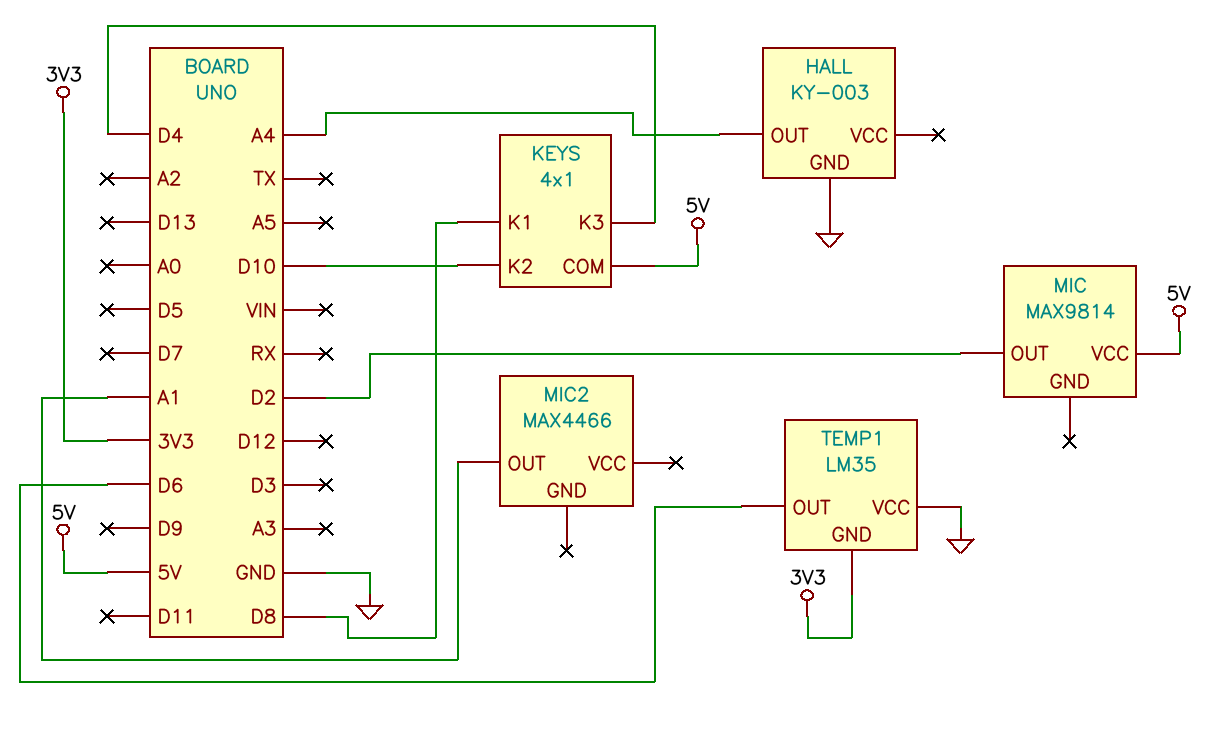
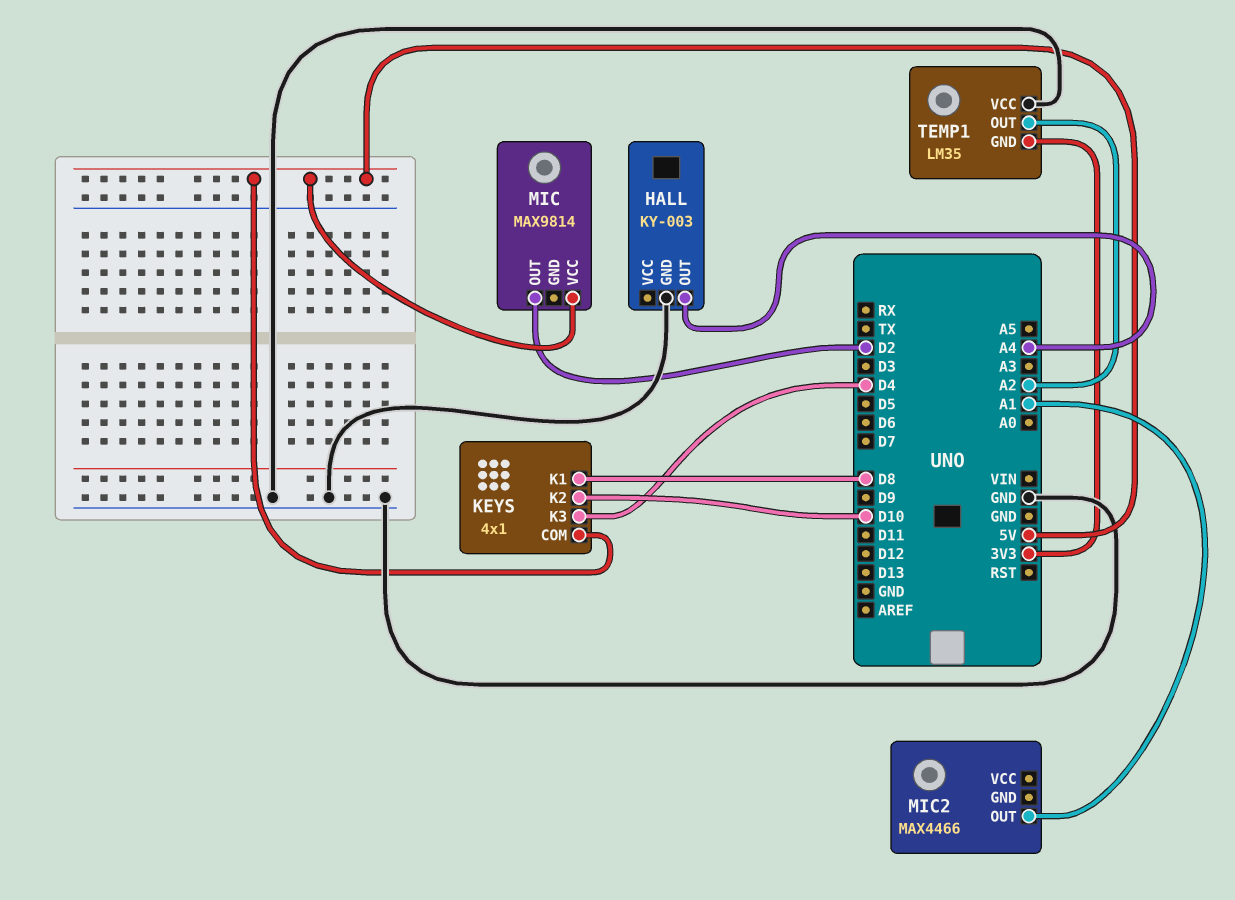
TEMP1 pin OUT: D6 -> A2

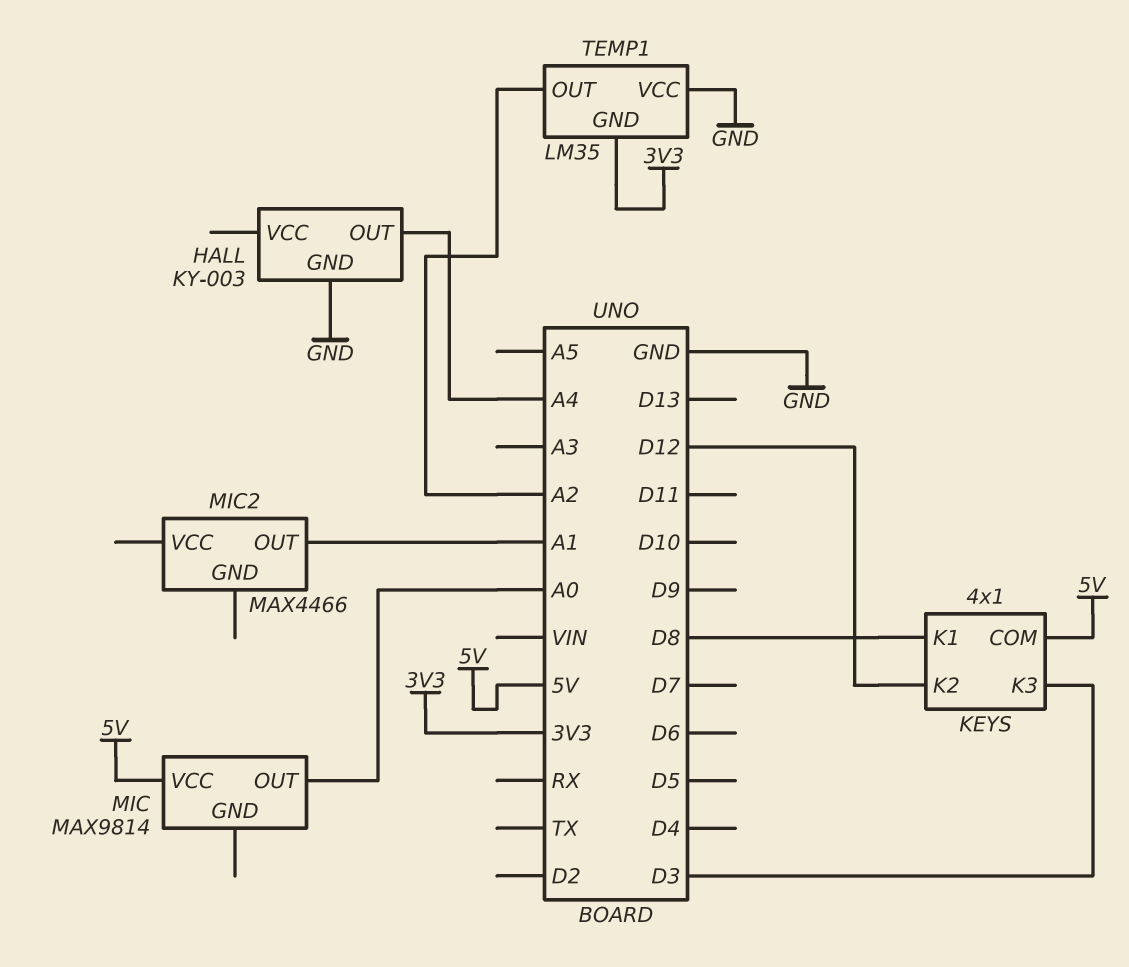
KEYS pin K2: D10 -> D12
KEYS pin K3: D4 -> D3
MIC pin OUT: D2 -> A0

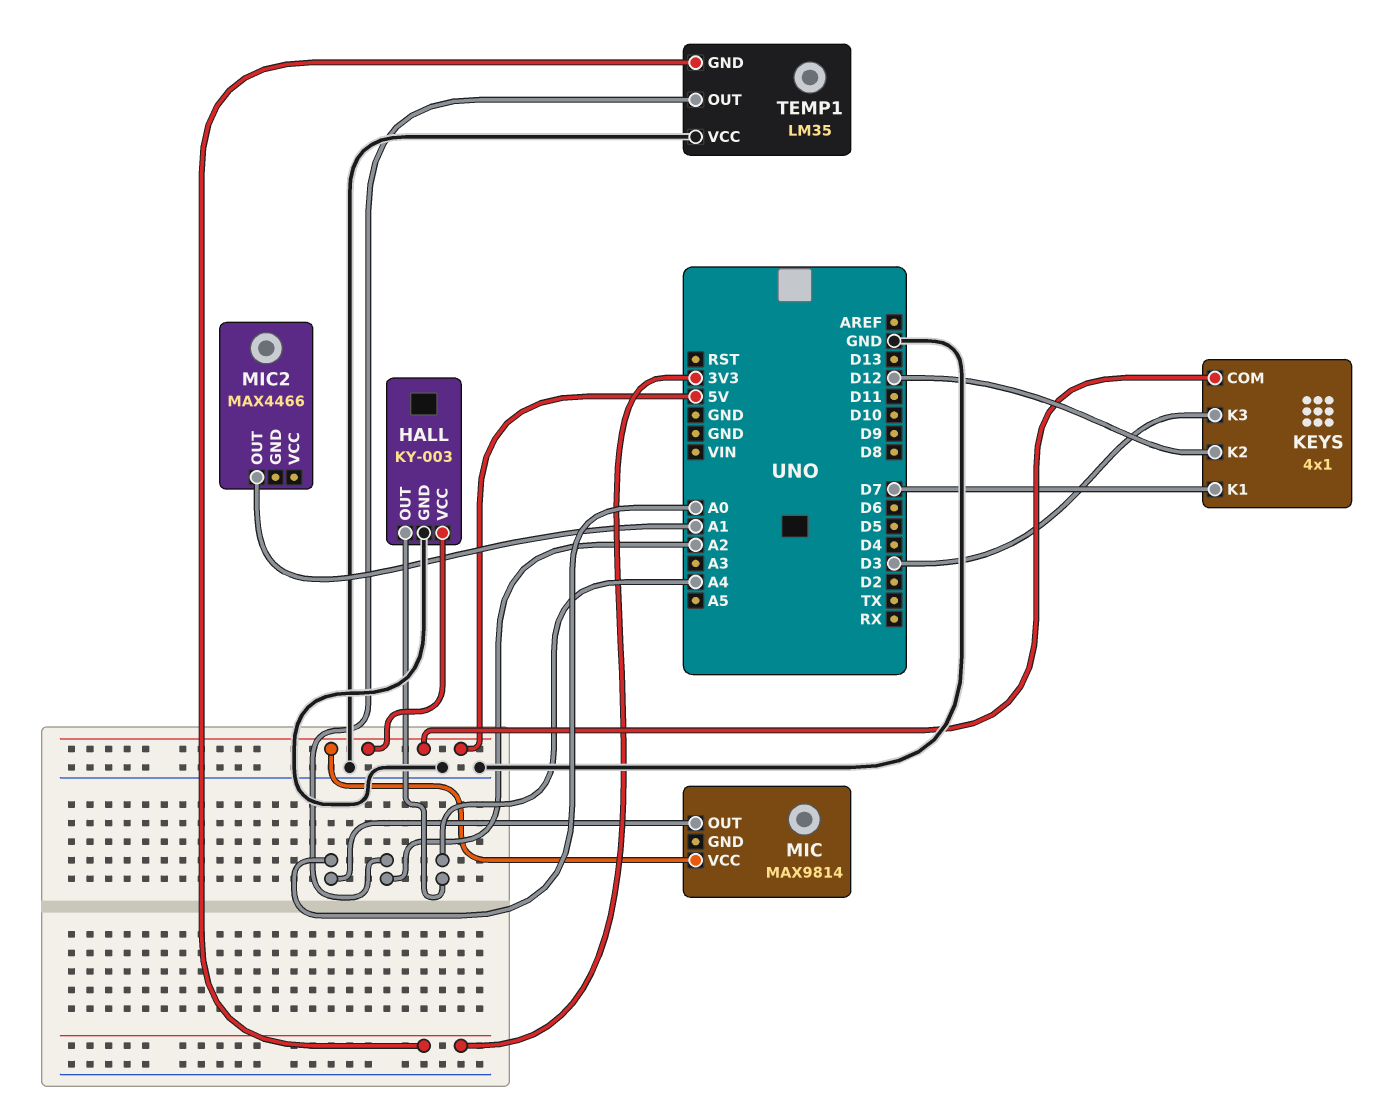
HALL pin VCC: none -> 5V
KEYS pin K1: D8 -> D7

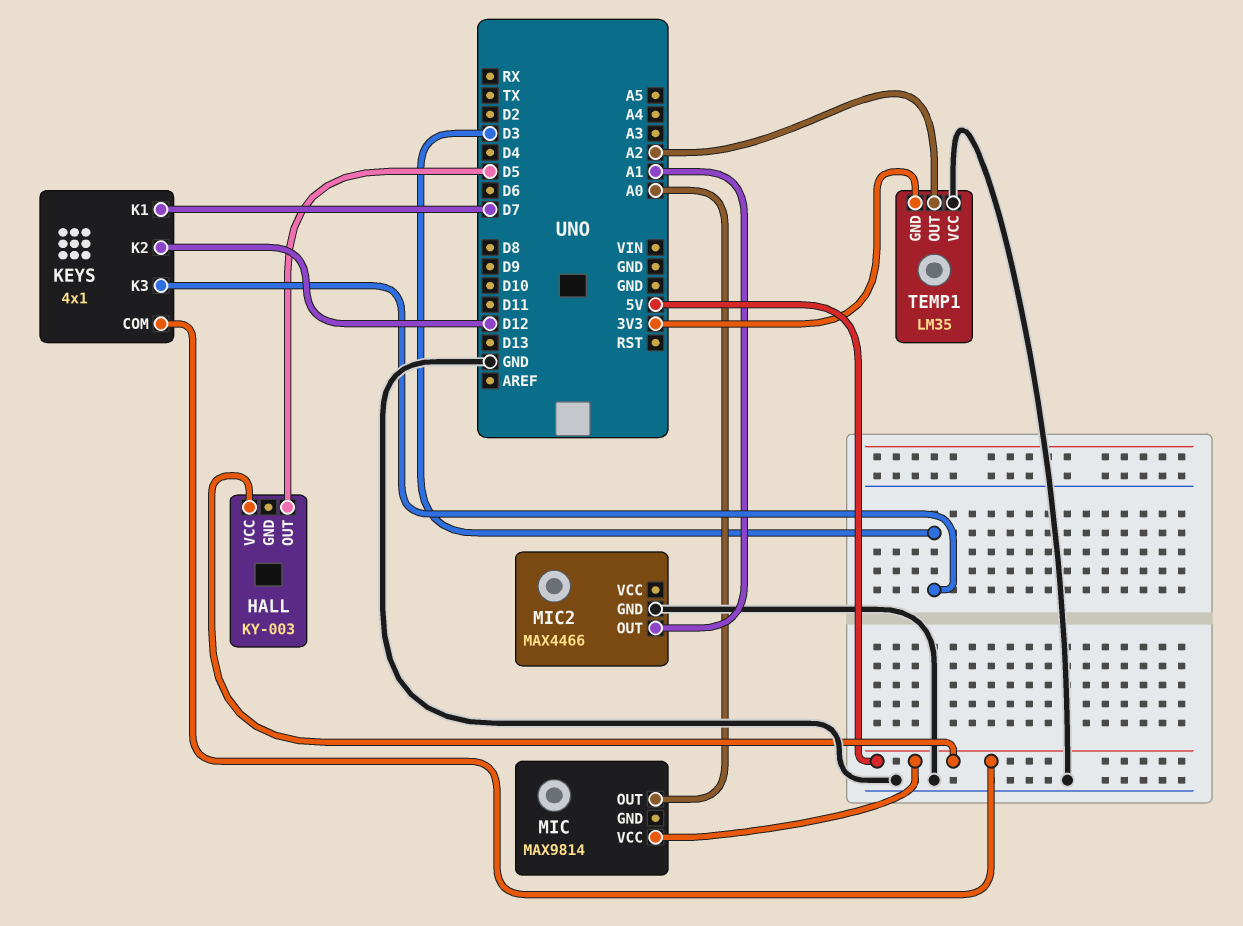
HALL pin GND: GND -> none
HALL pin OUT: A4 -> D5
MIC2 pin GND: none -> GND

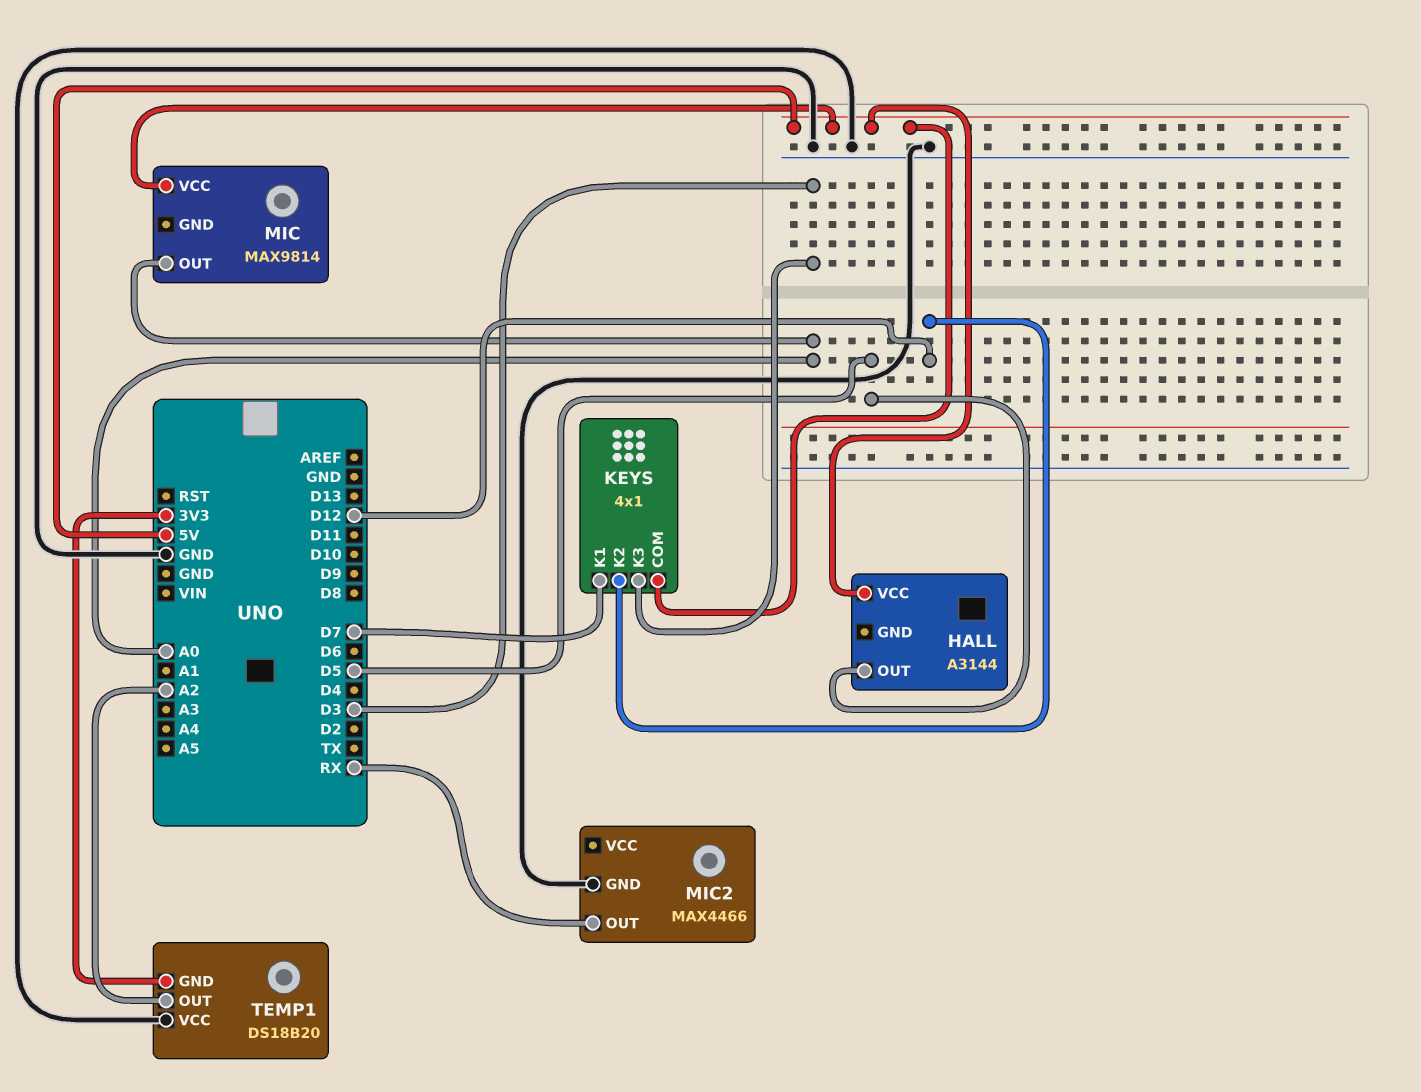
HALL: KY-003 -> A3144
MIC2 pin OUT: A1 -> RX
TEMP1: LM35 -> DS18B20

